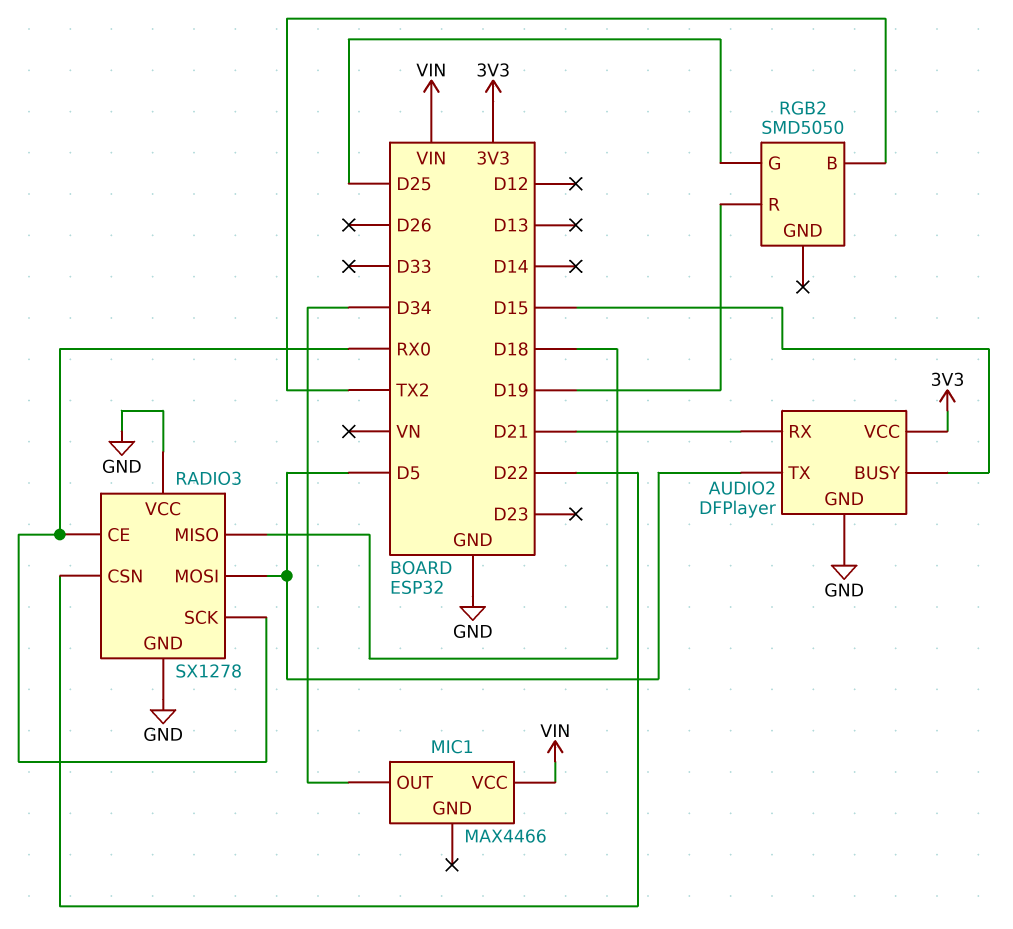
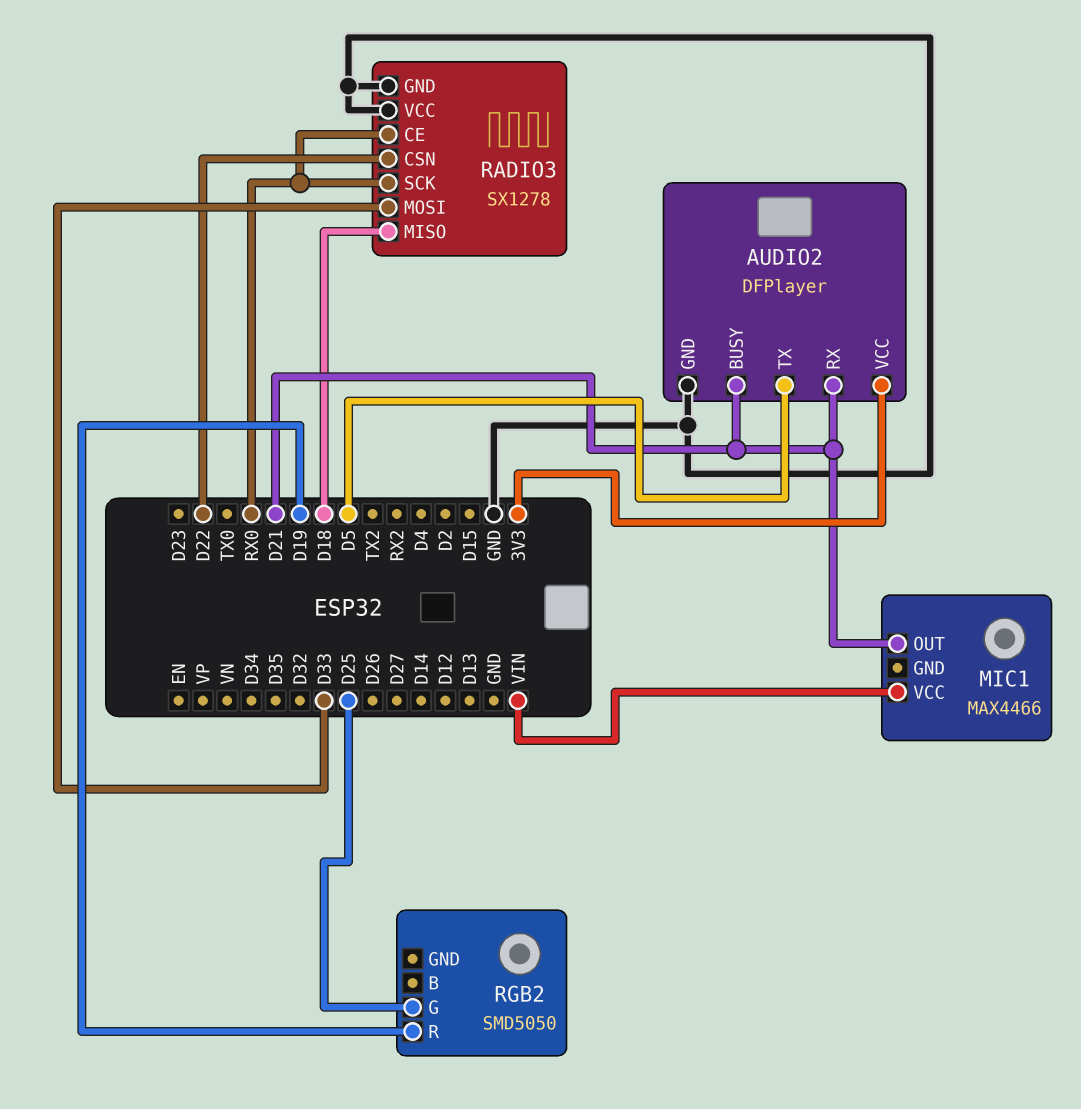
AUDIO2 pin BUSY: D15 -> D21
MIC1 pin OUT: D34 -> D21
RADIO3 pin MOSI: D5 -> D33
RGB2 pin B: TX2 -> none

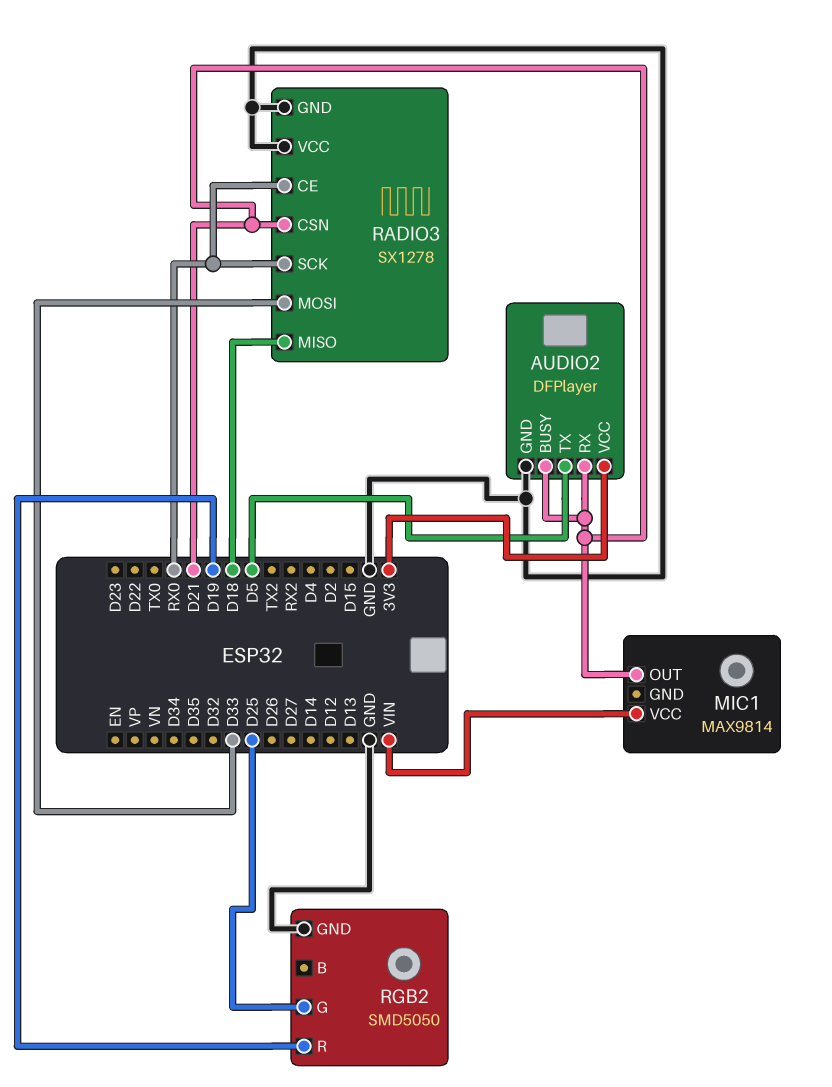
MIC1: MAX4466 -> MAX9814
RADIO3 pin CSN: D22 -> D21
RGB2 pin GND: none -> GND

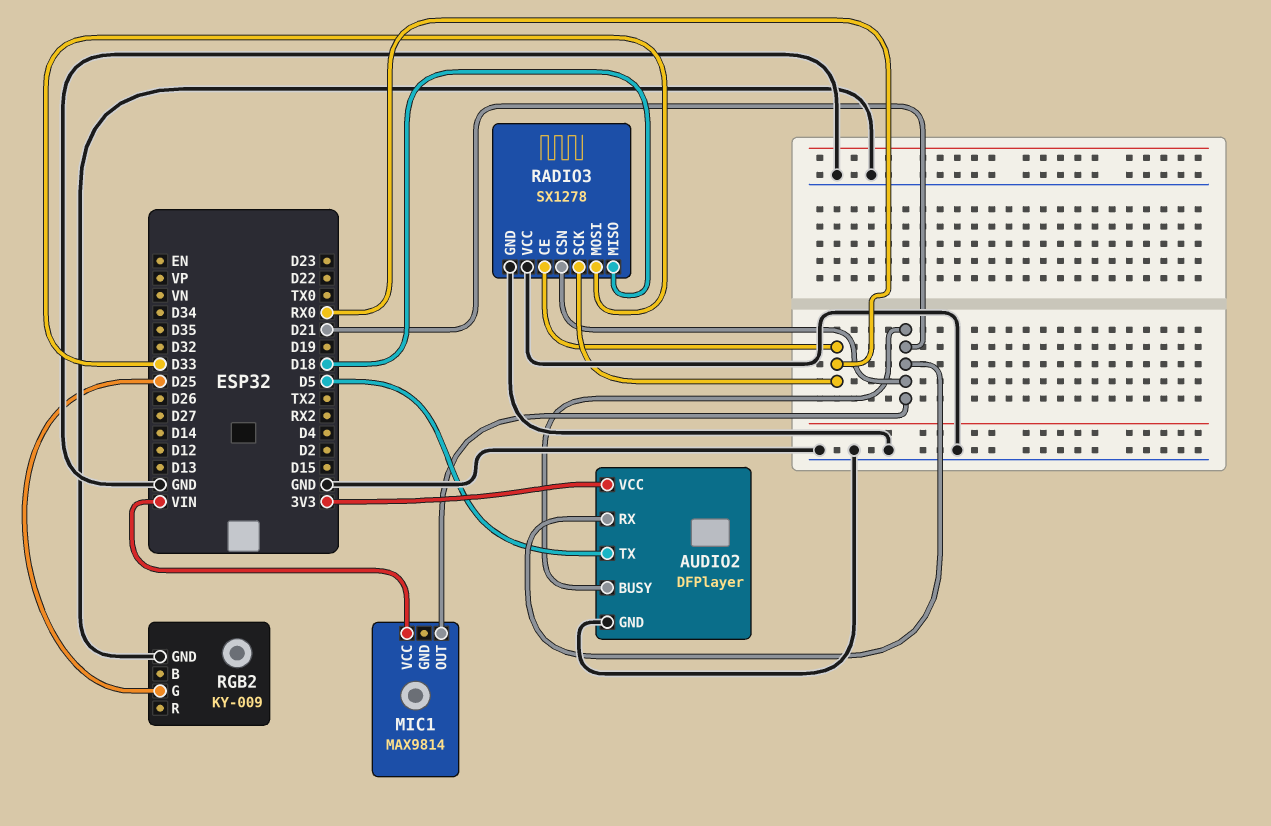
RGB2: SMD5050 -> KY-009
RGB2 pin R: D19 -> none

